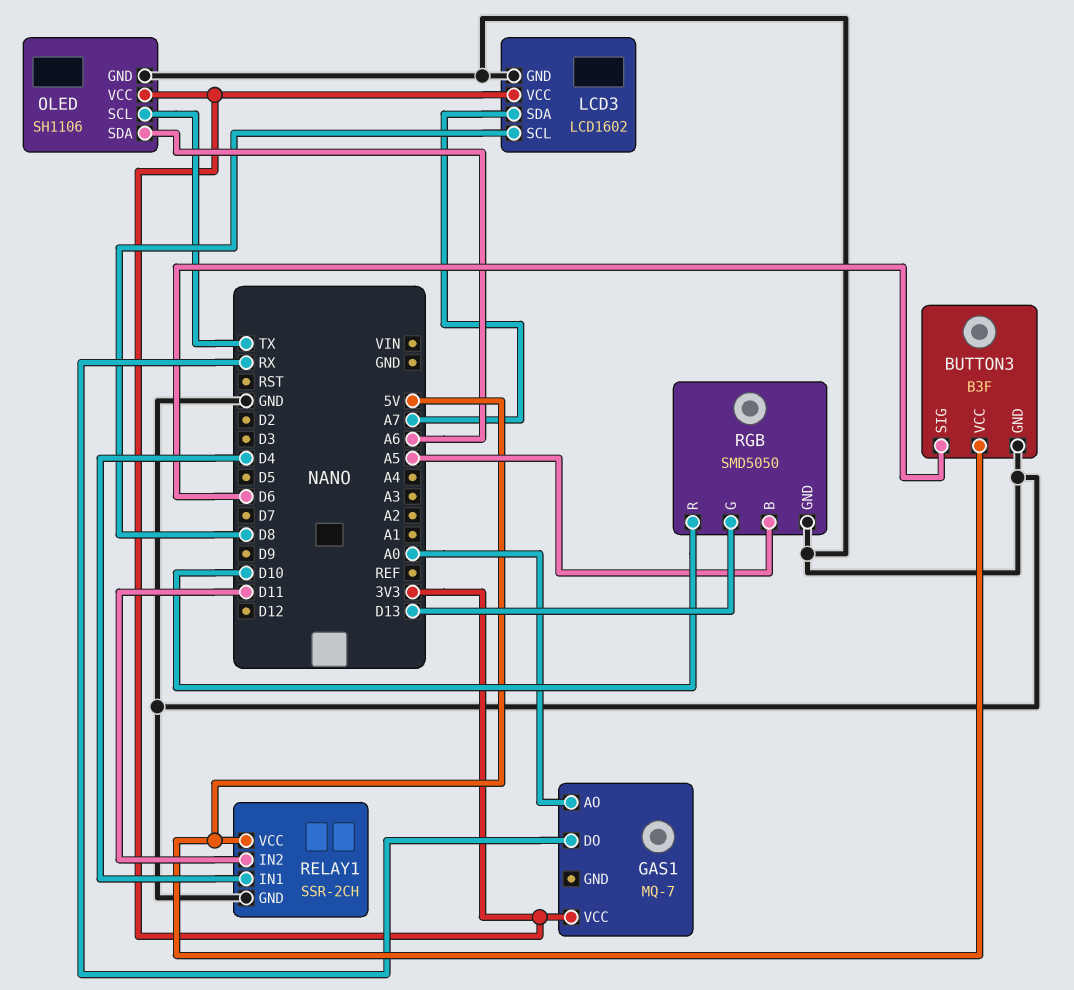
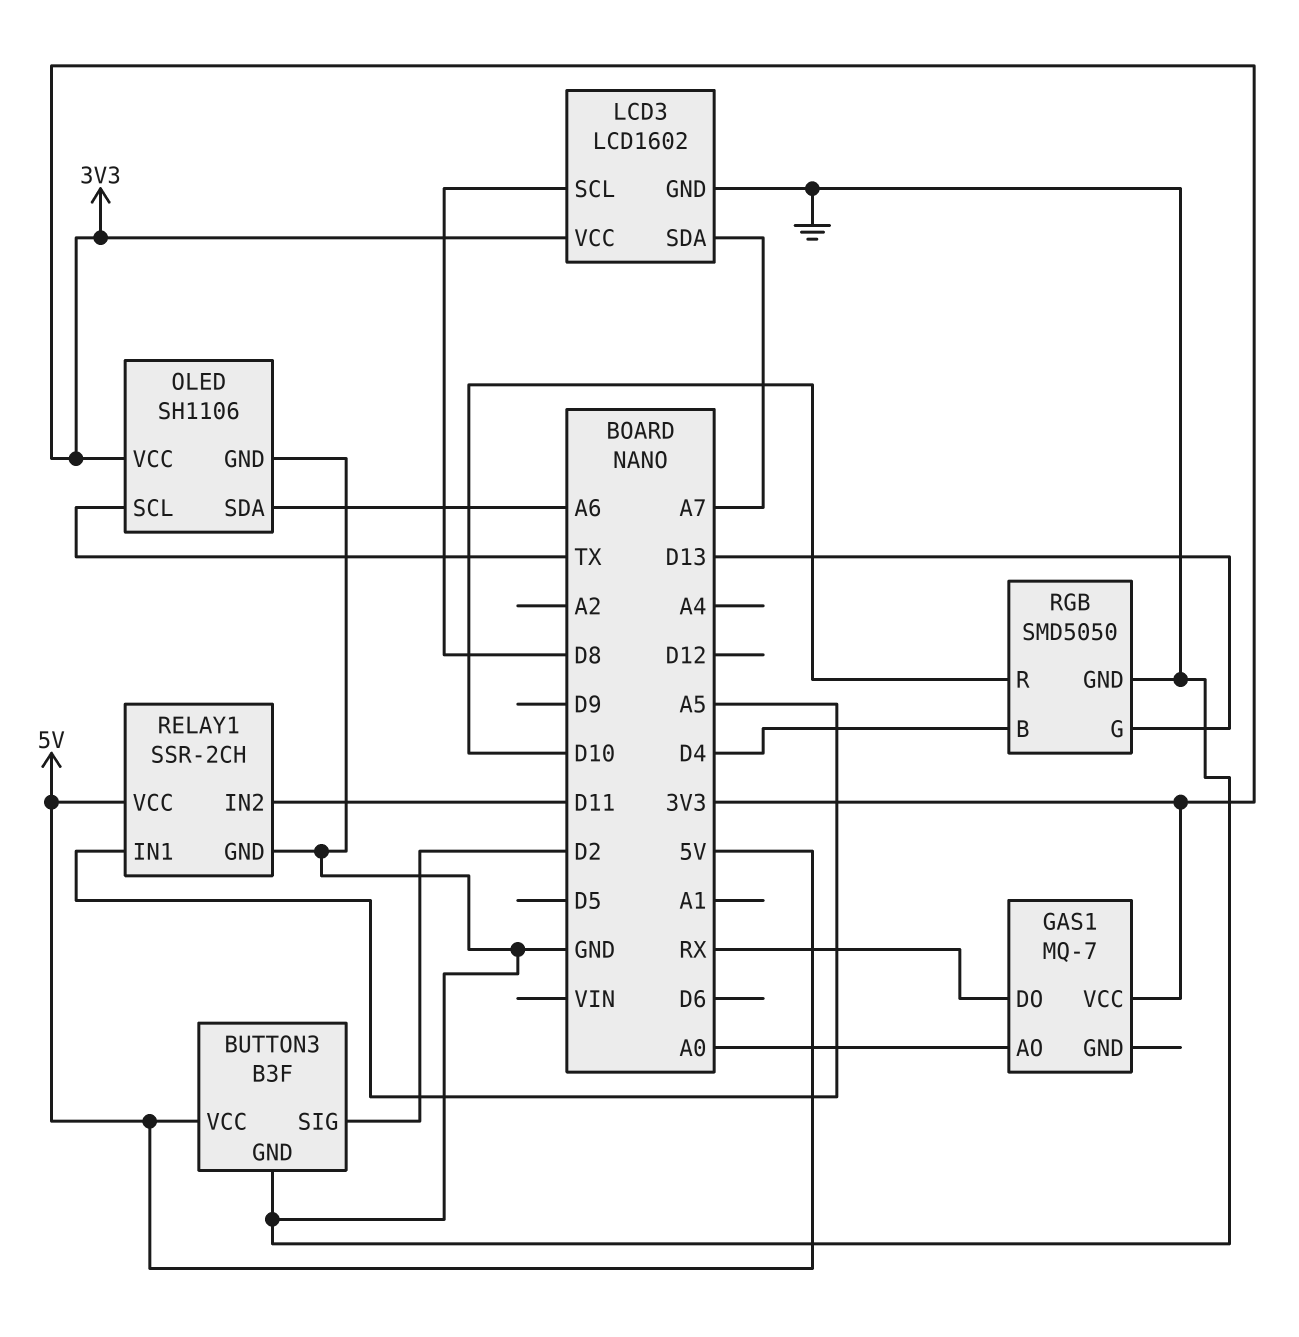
BUTTON3 pin SIG: D6 -> D2
RELAY1 pin IN1: D4 -> A5
RGB pin B: A5 -> D4

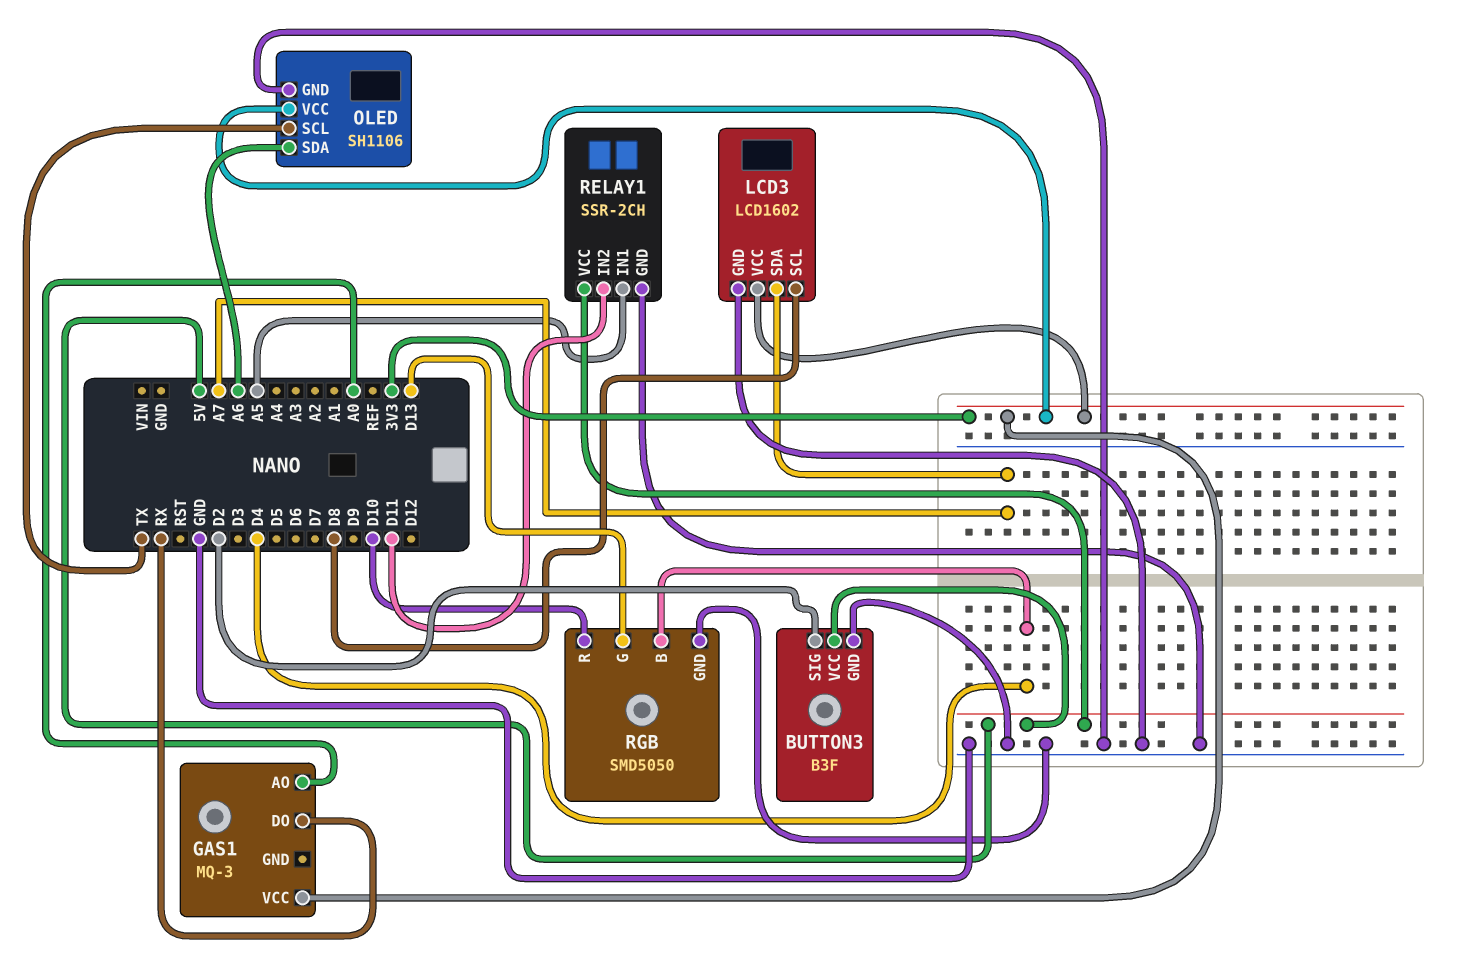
GAS1: MQ-7 -> MQ-3

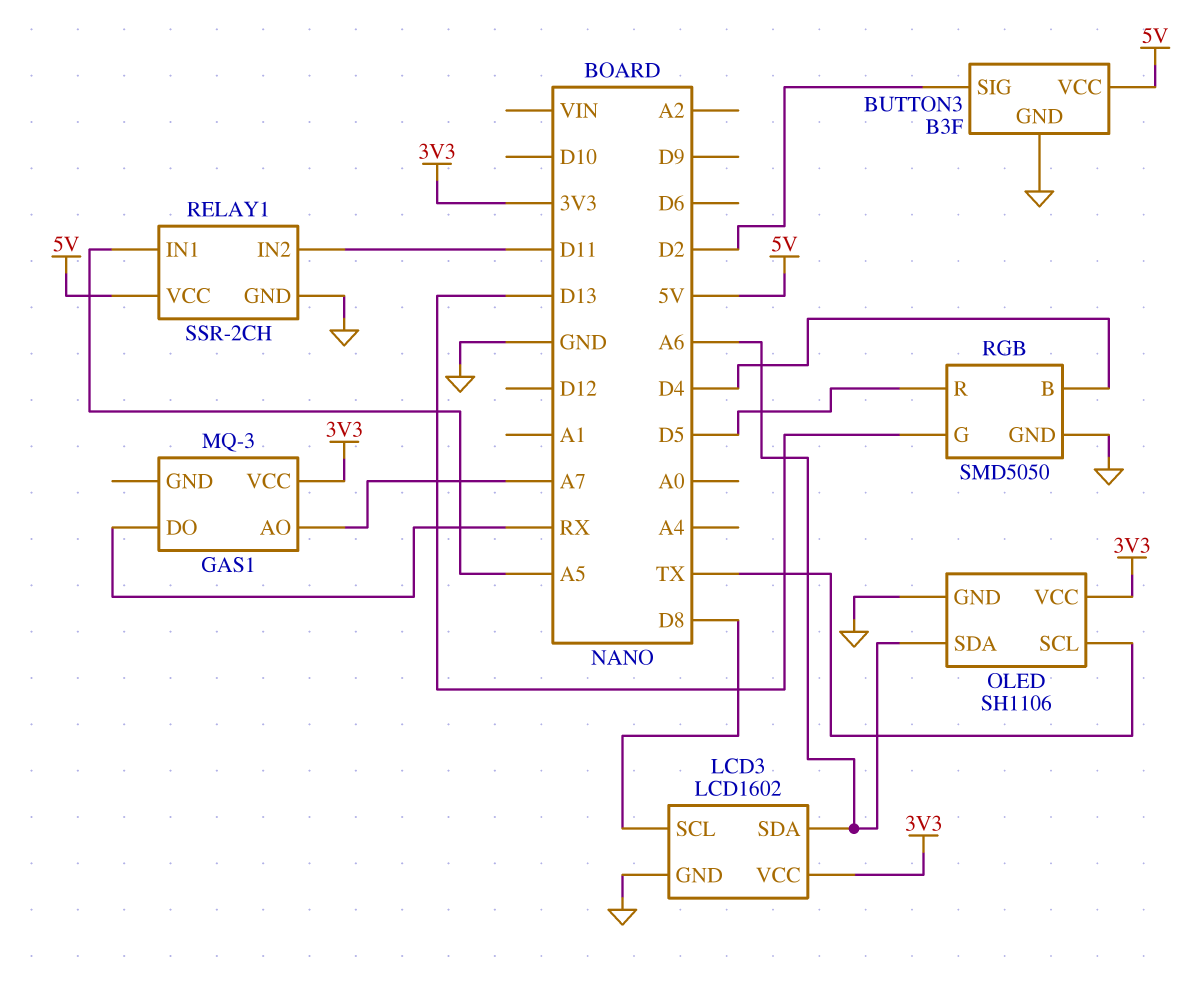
GAS1 pin AO: A0 -> A7
LCD3 pin SDA: A7 -> A6
RGB pin R: D10 -> D5

